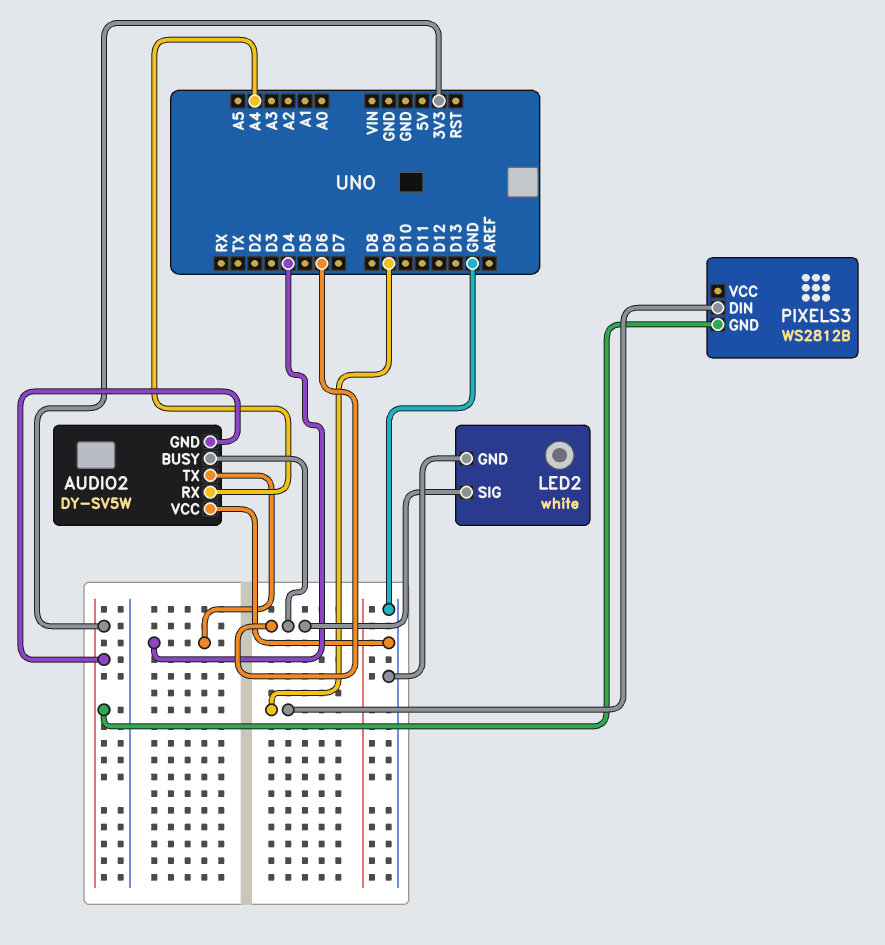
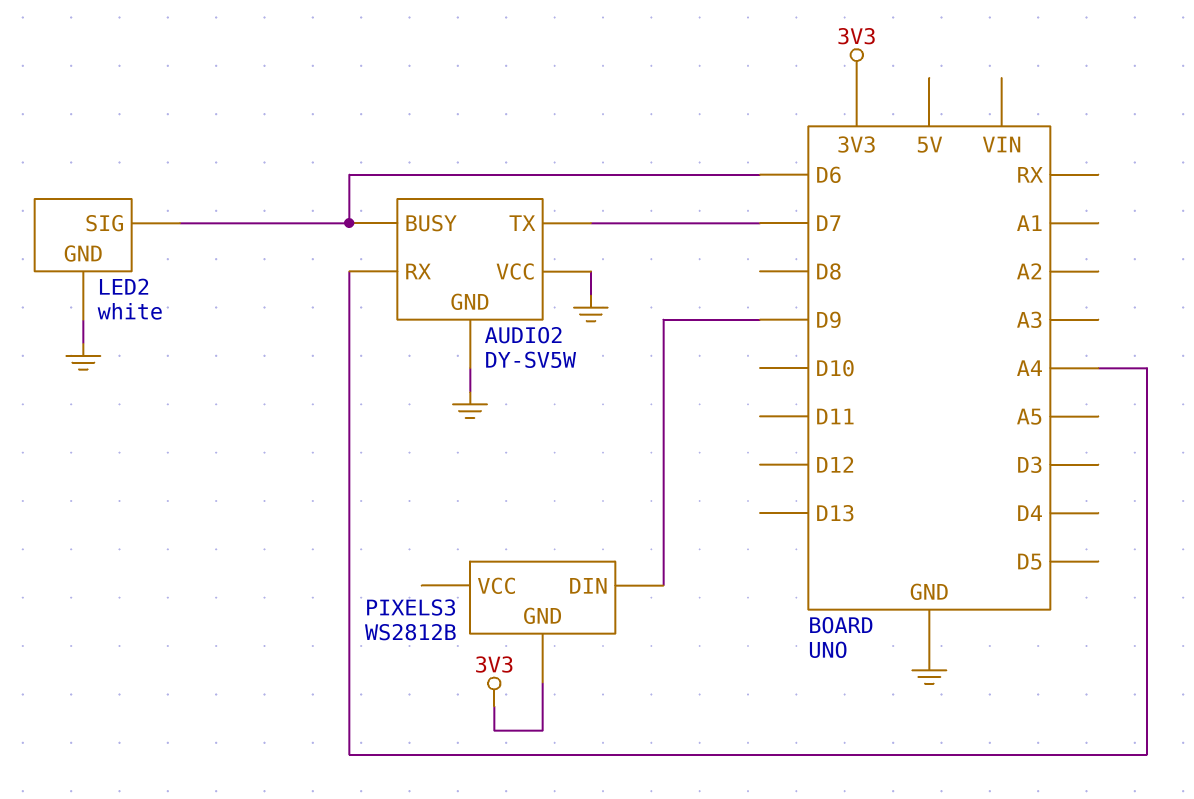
AUDIO2 pin GND: 3V3 -> GND
AUDIO2 pin TX: D4 -> D7

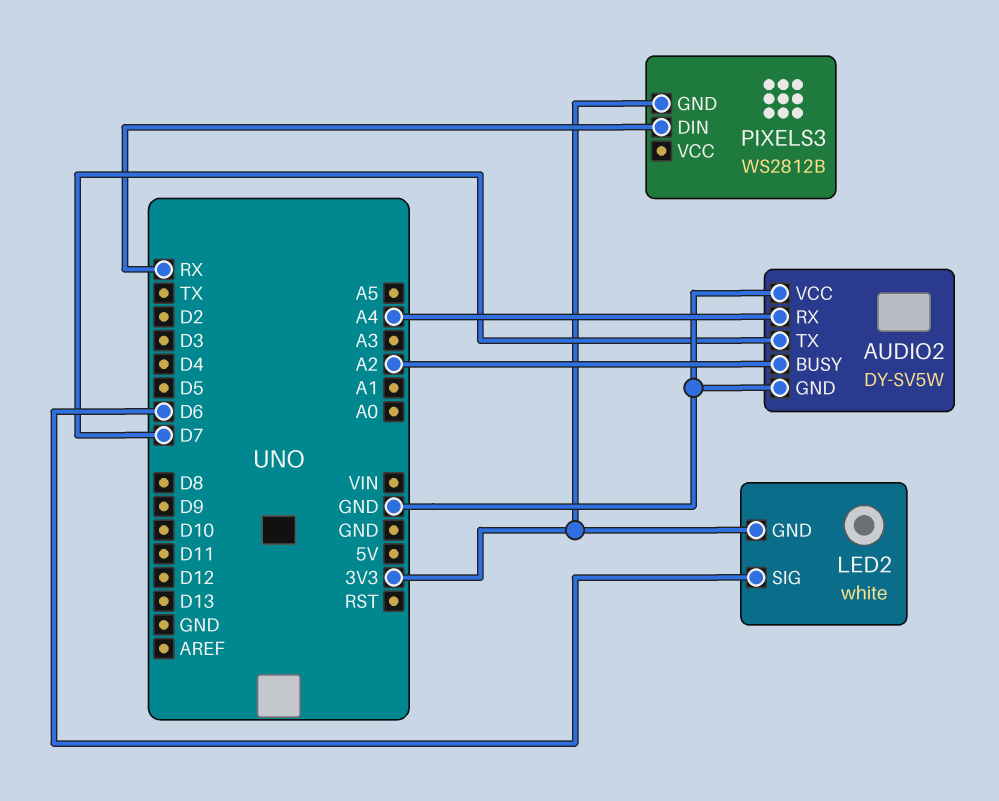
AUDIO2 pin BUSY: D6 -> A2
LED2 pin GND: GND -> 3V3
PIXELS3 pin DIN: D9 -> RX

